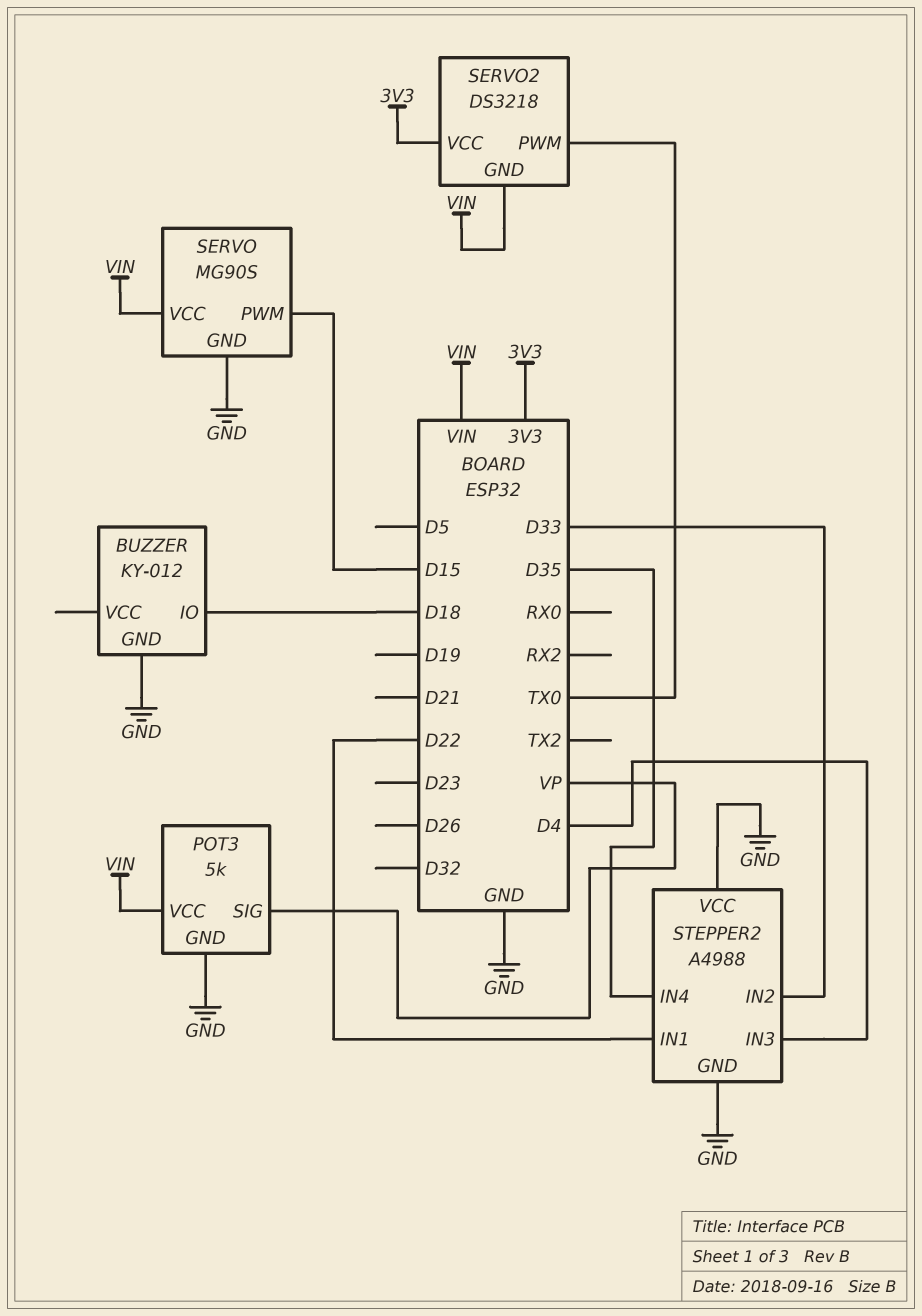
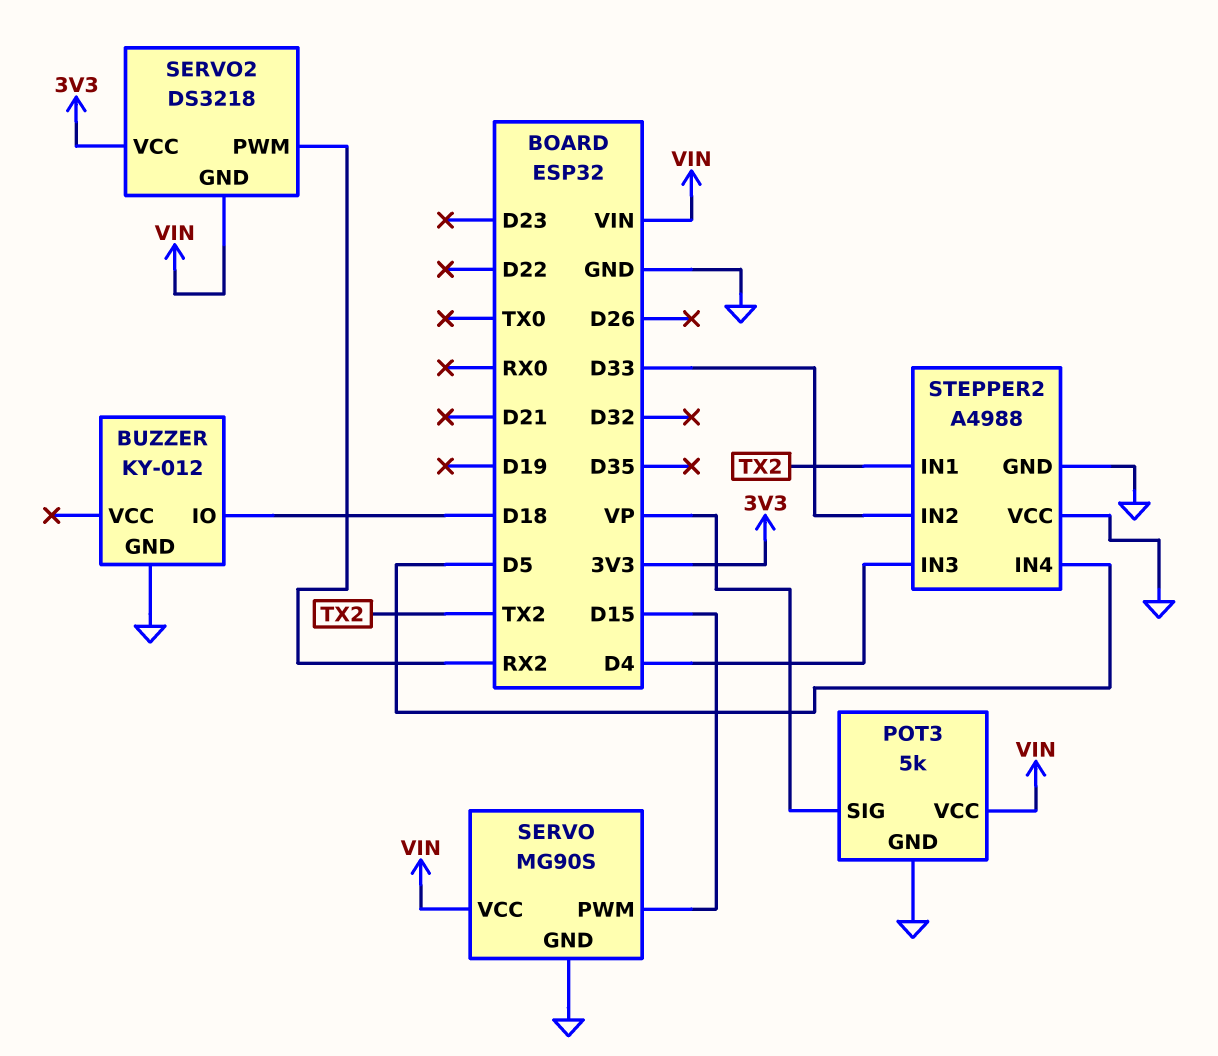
SERVO2 pin PWM: TX0 -> RX2
STEPPER2 pin IN1: D22 -> TX2
STEPPER2 pin IN4: D35 -> D5

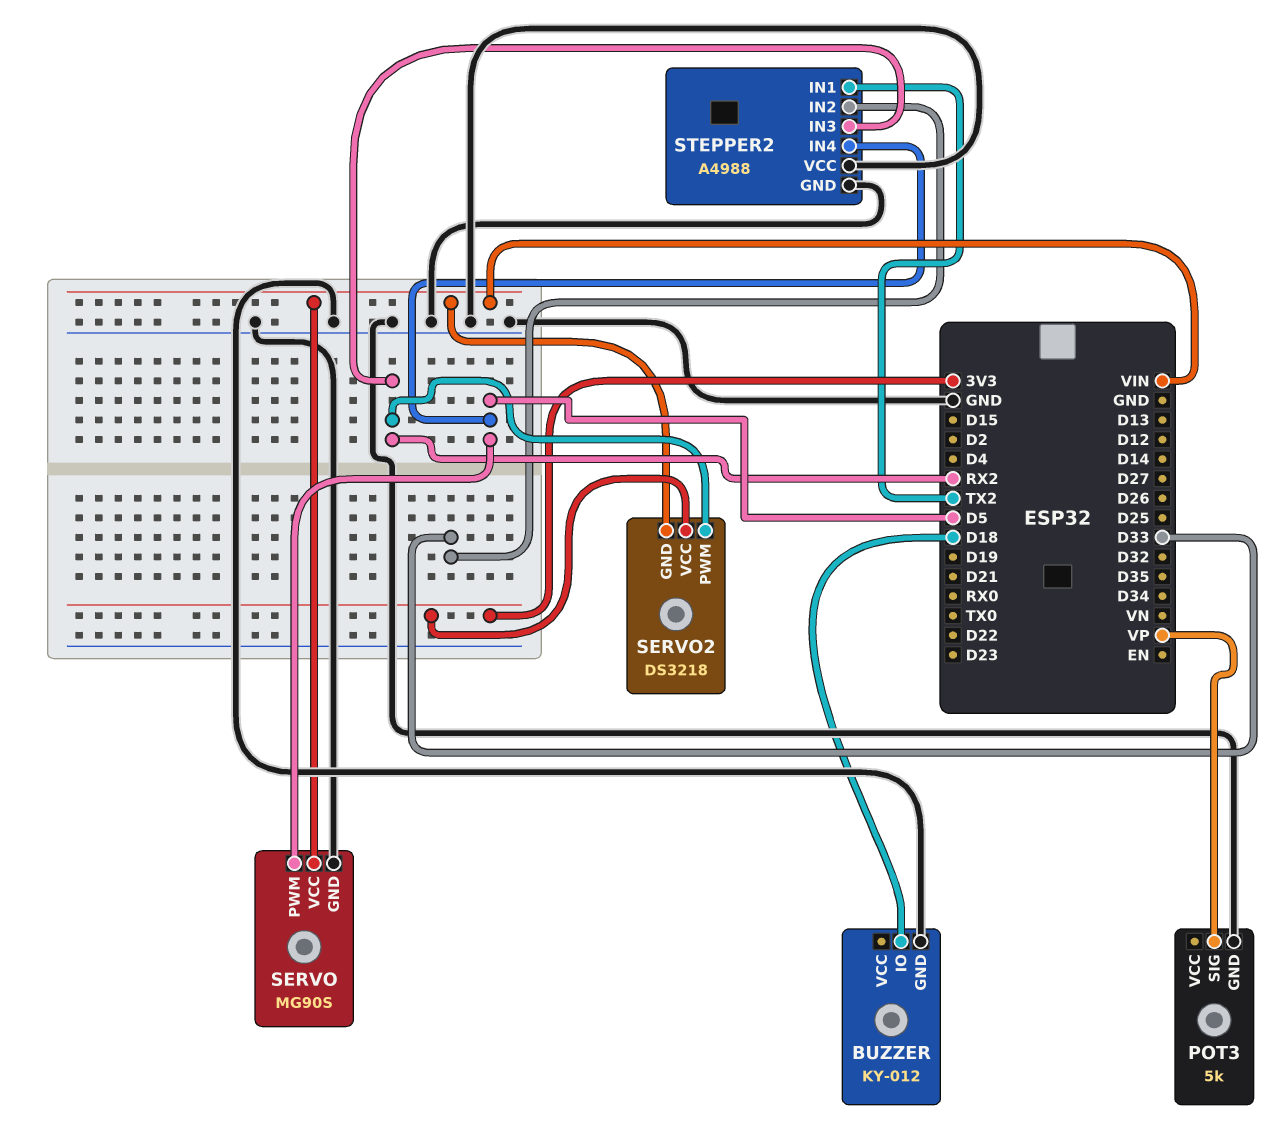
POT3 pin VCC: VIN -> none
SERVO pin PWM: D15 -> D5
STEPPER2 pin IN3: D4 -> RX2

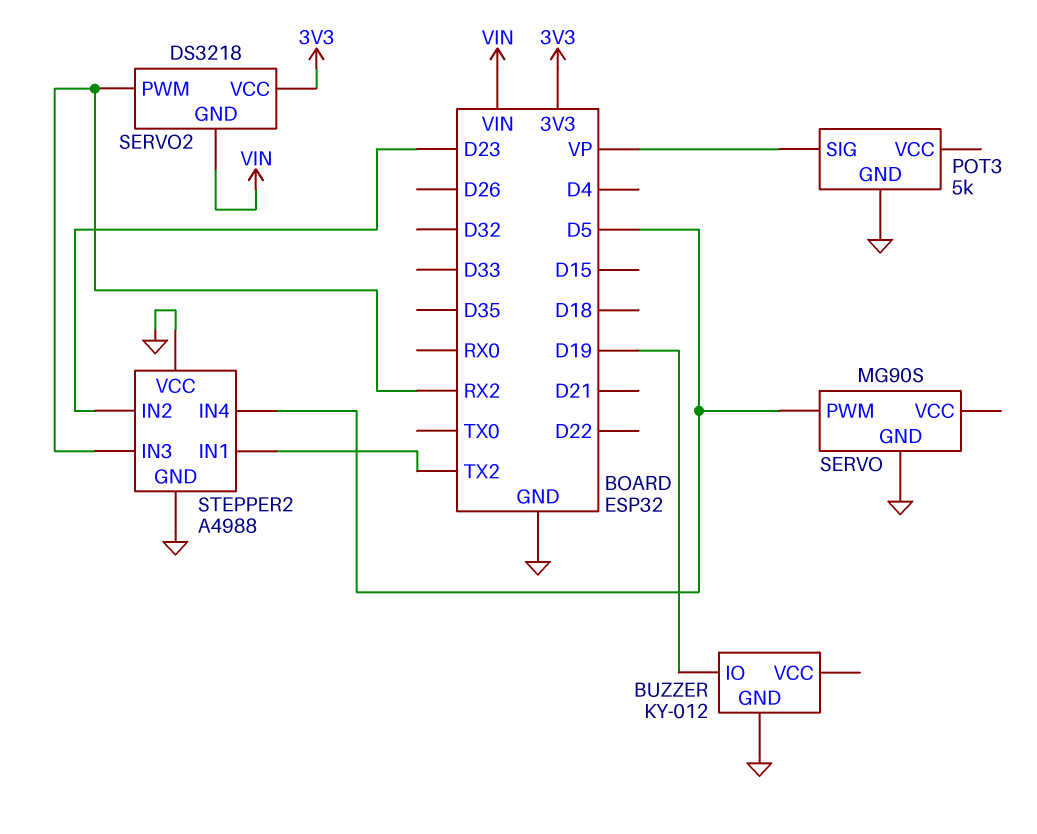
BUZZER pin IO: D18 -> D19
SERVO pin VCC: VIN -> none
STEPPER2 pin IN2: D33 -> D23

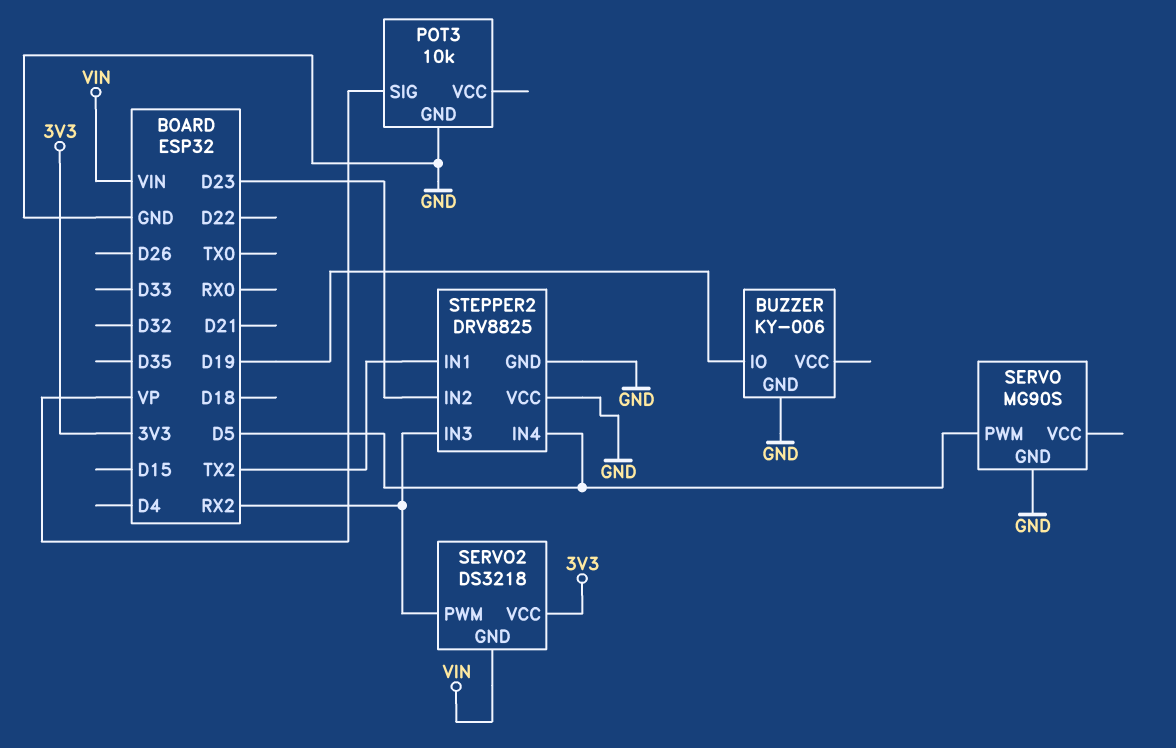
BUZZER: KY-012 -> KY-006
POT3: 5k -> 10k
STEPPER2: A4988 -> DRV8825

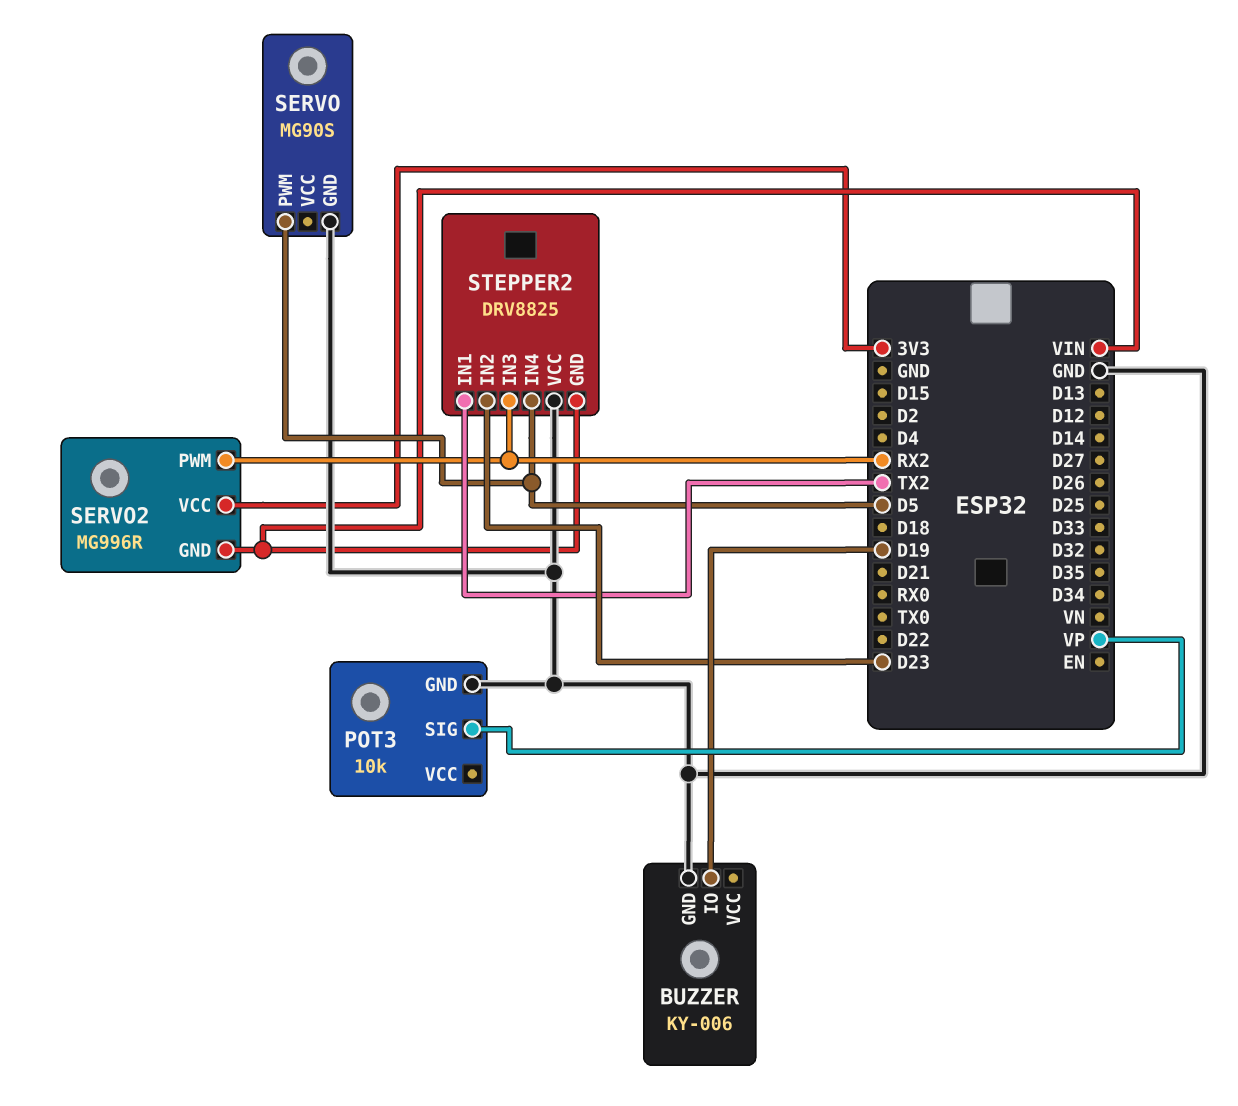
SERVO2: DS3218 -> MG996R
STEPPER2 pin GND: GND -> VIN

